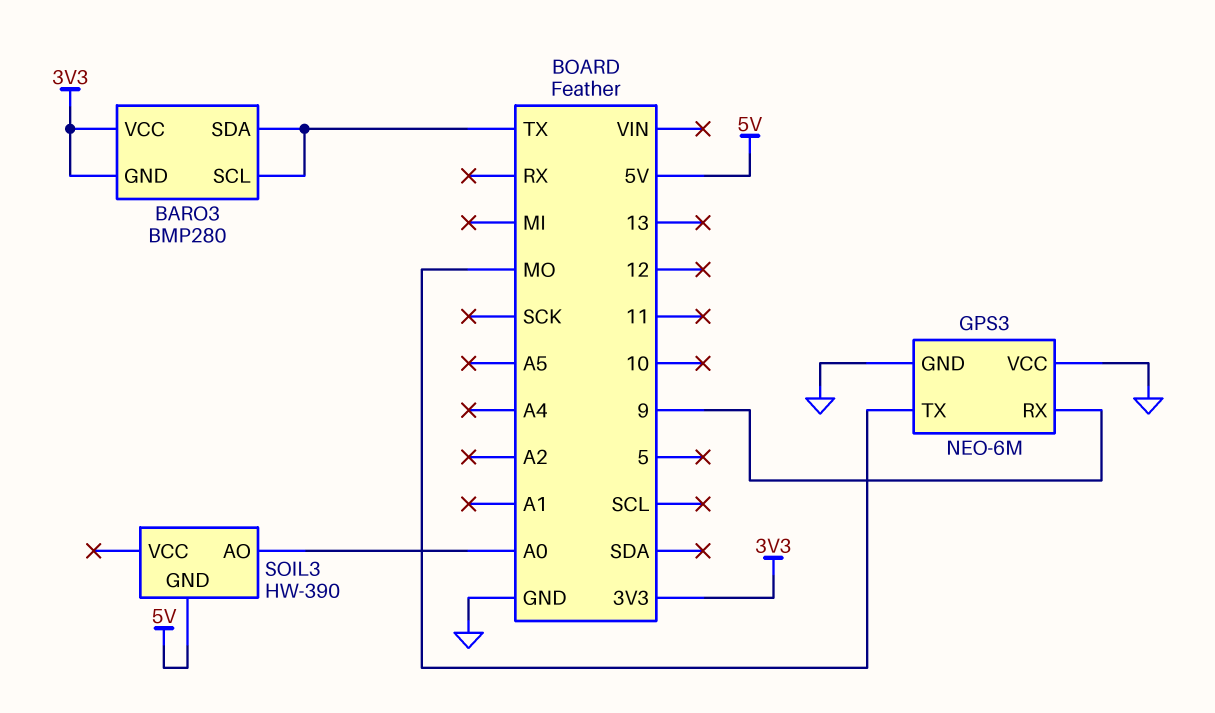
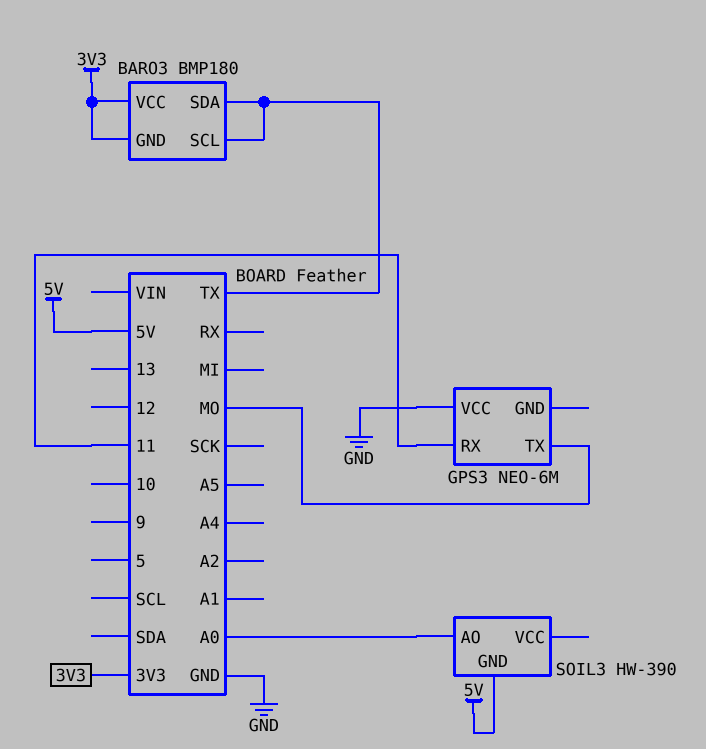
BARO3: BMP280 -> BMP180
GPS3 pin GND: GND -> none
GPS3 pin RX: 9 -> 11

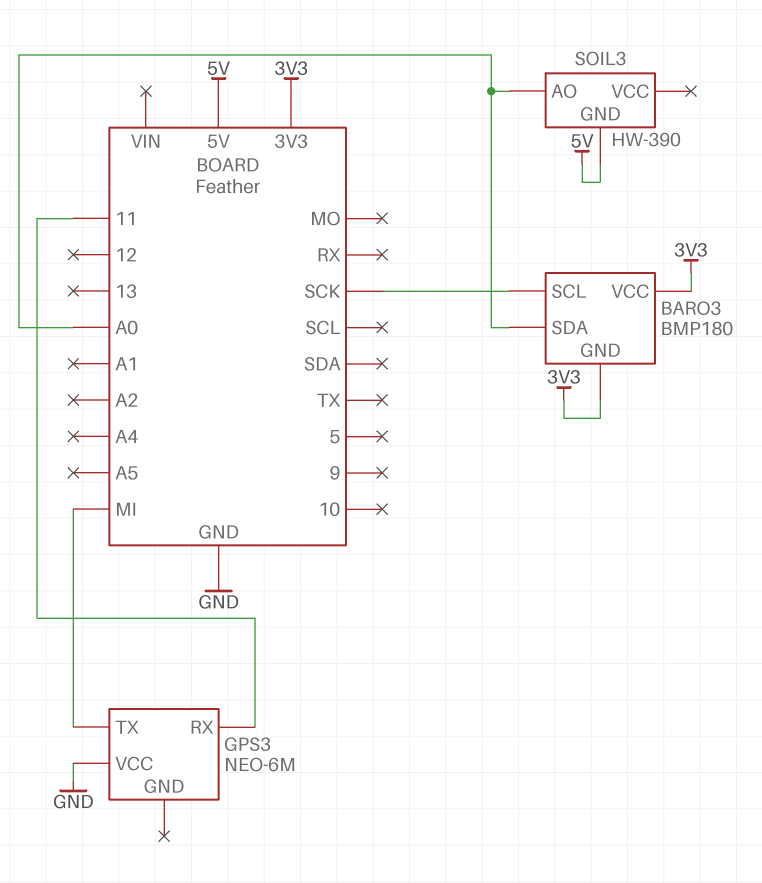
BARO3 pin SCL: TX -> SCK
BARO3 pin SDA: TX -> A0
GPS3 pin TX: MO -> MI

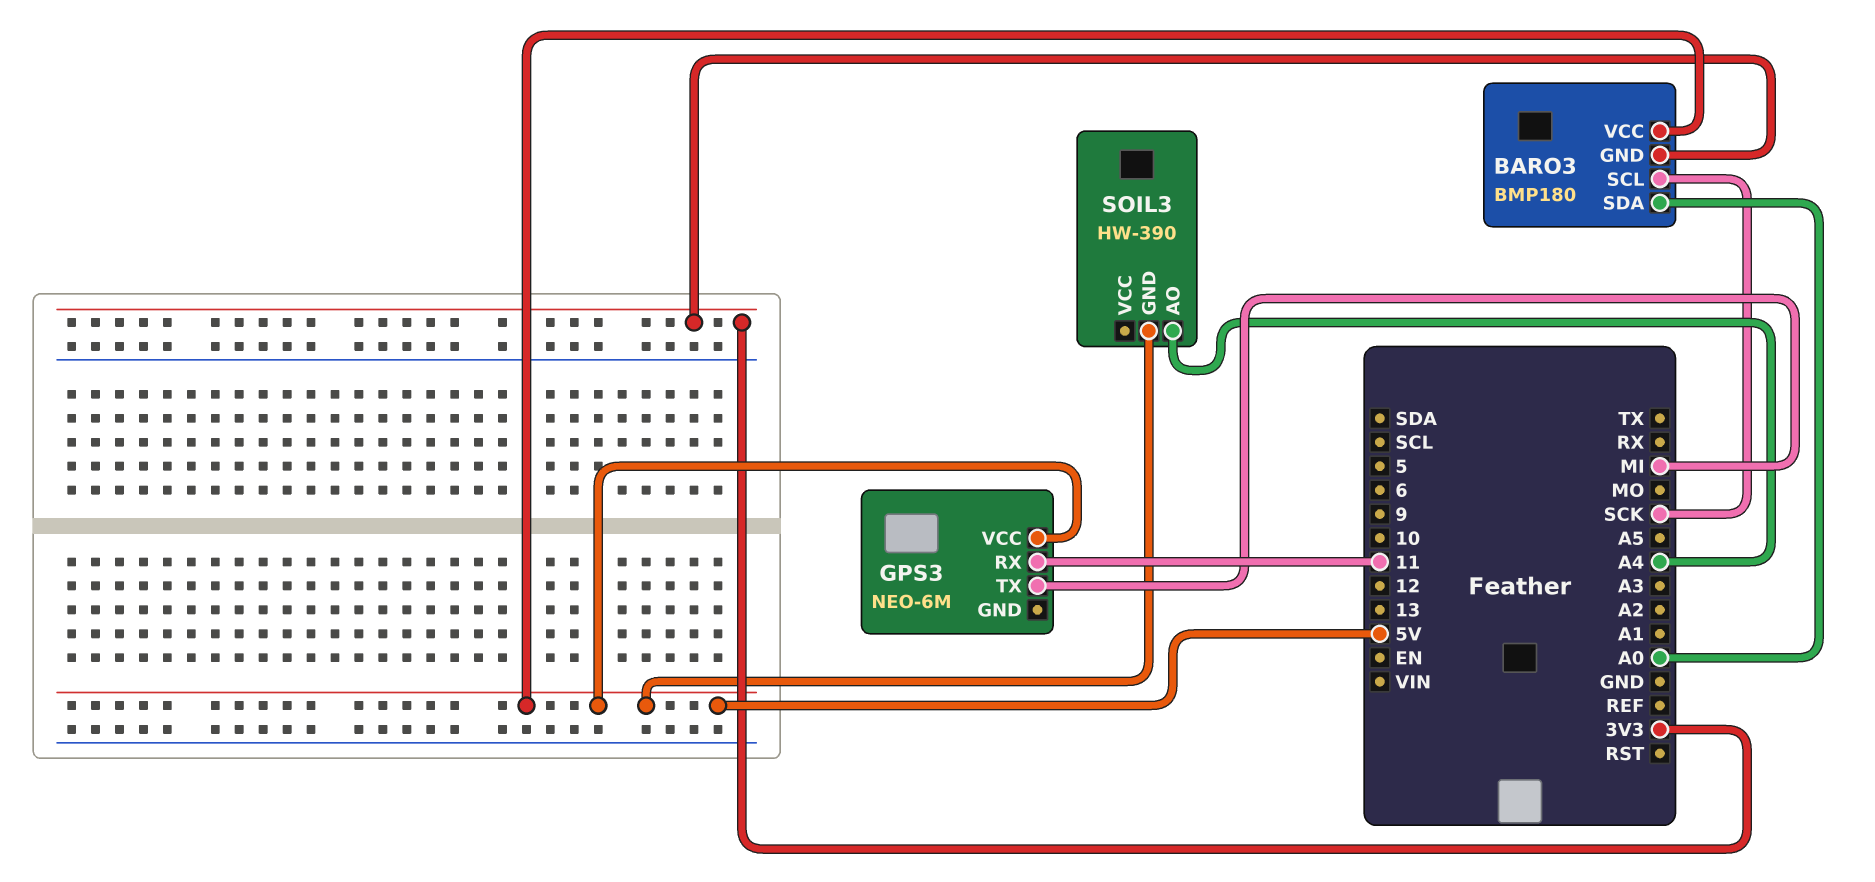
BARO3 pin VCC: 3V3 -> 5V
GPS3 pin VCC: GND -> 5V
SOIL3 pin AO: A0 -> A4

